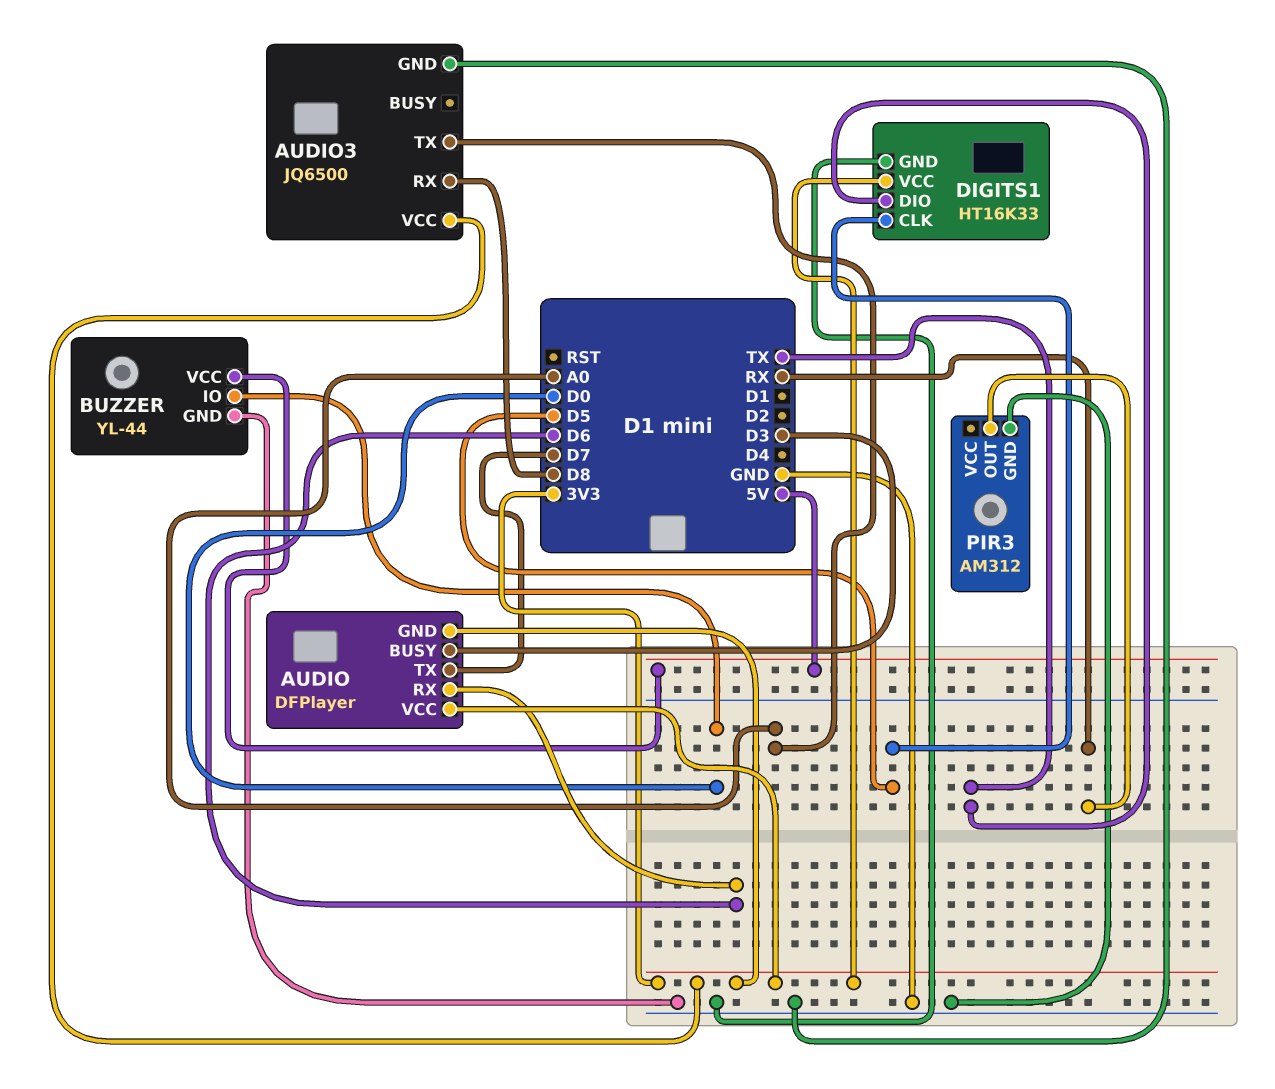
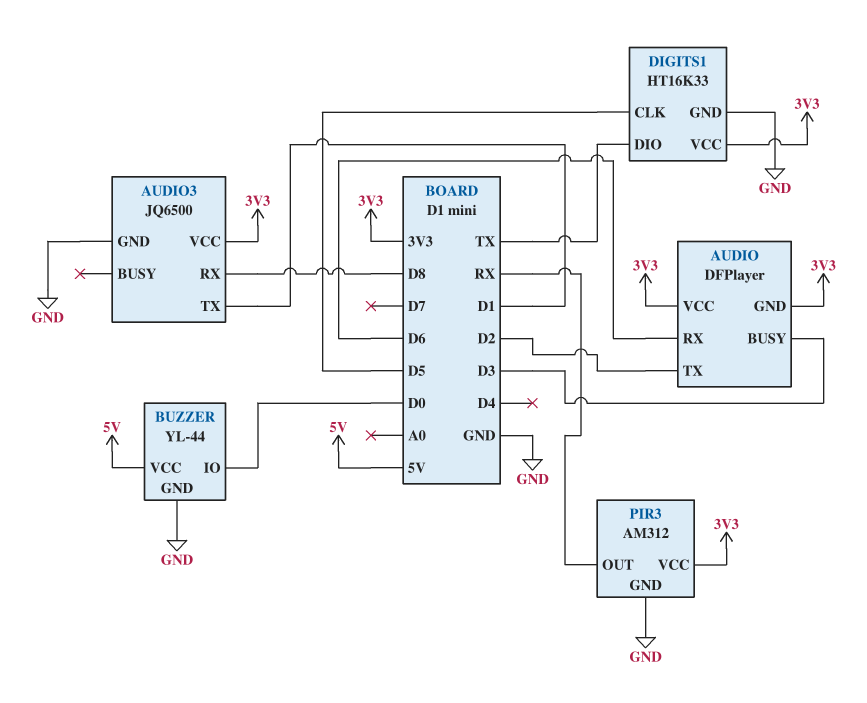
AUDIO pin TX: D7 -> D2
AUDIO3 pin TX: A0 -> D1
PIR3 pin VCC: none -> 3V3

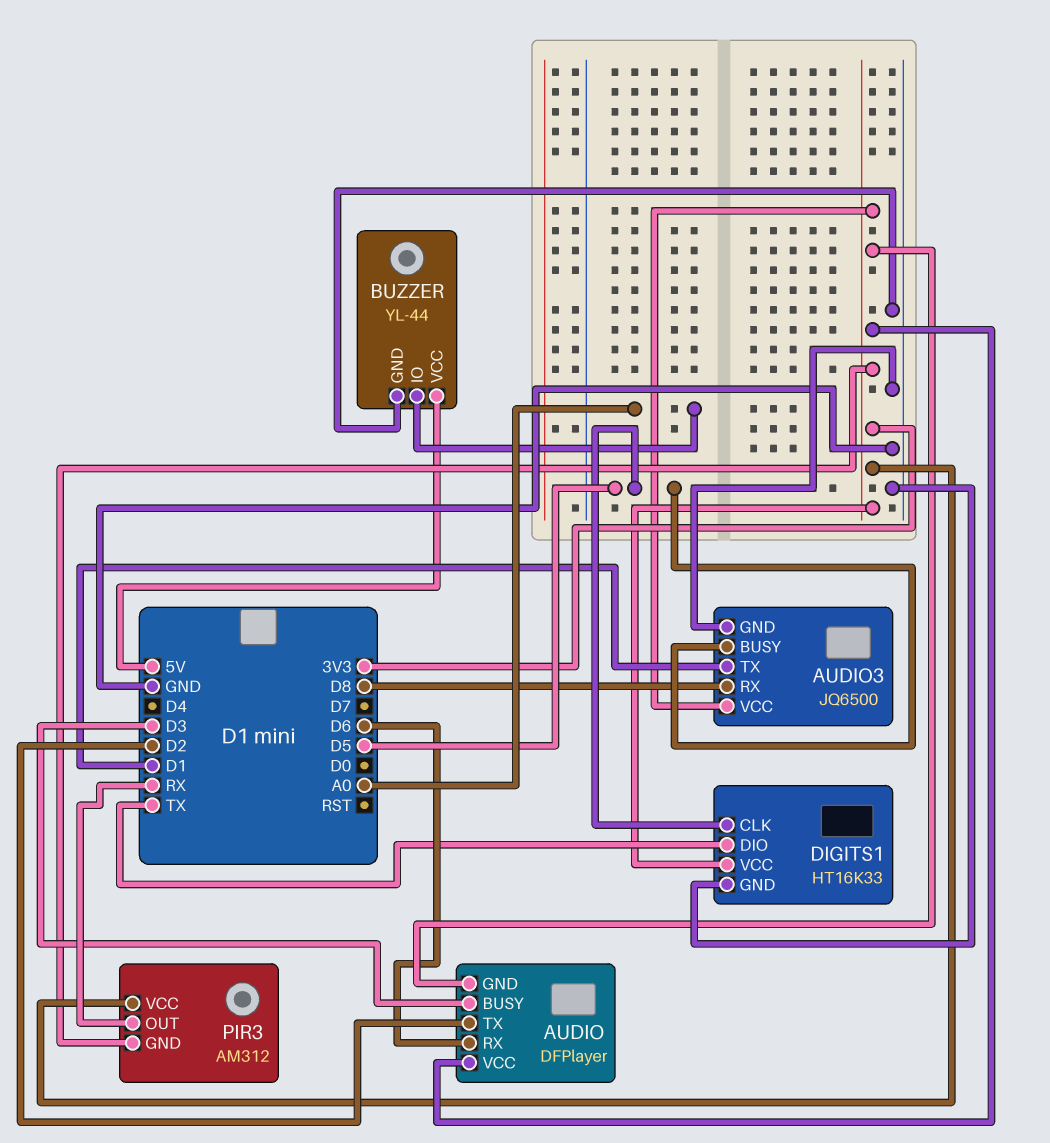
AUDIO3 pin BUSY: none -> D5
BUZZER pin IO: D0 -> A0
PIR3 pin GND: GND -> 3V3

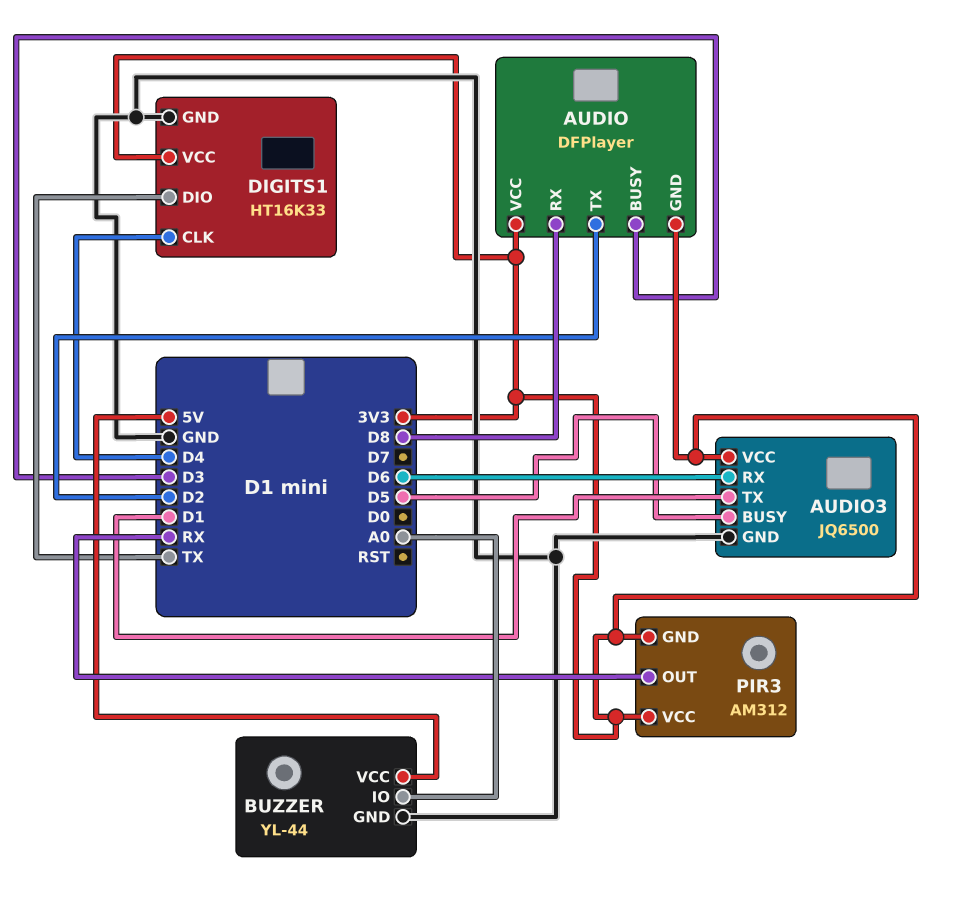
AUDIO pin RX: D6 -> D8
AUDIO3 pin RX: D8 -> D6
DIGITS1 pin CLK: D5 -> D4

